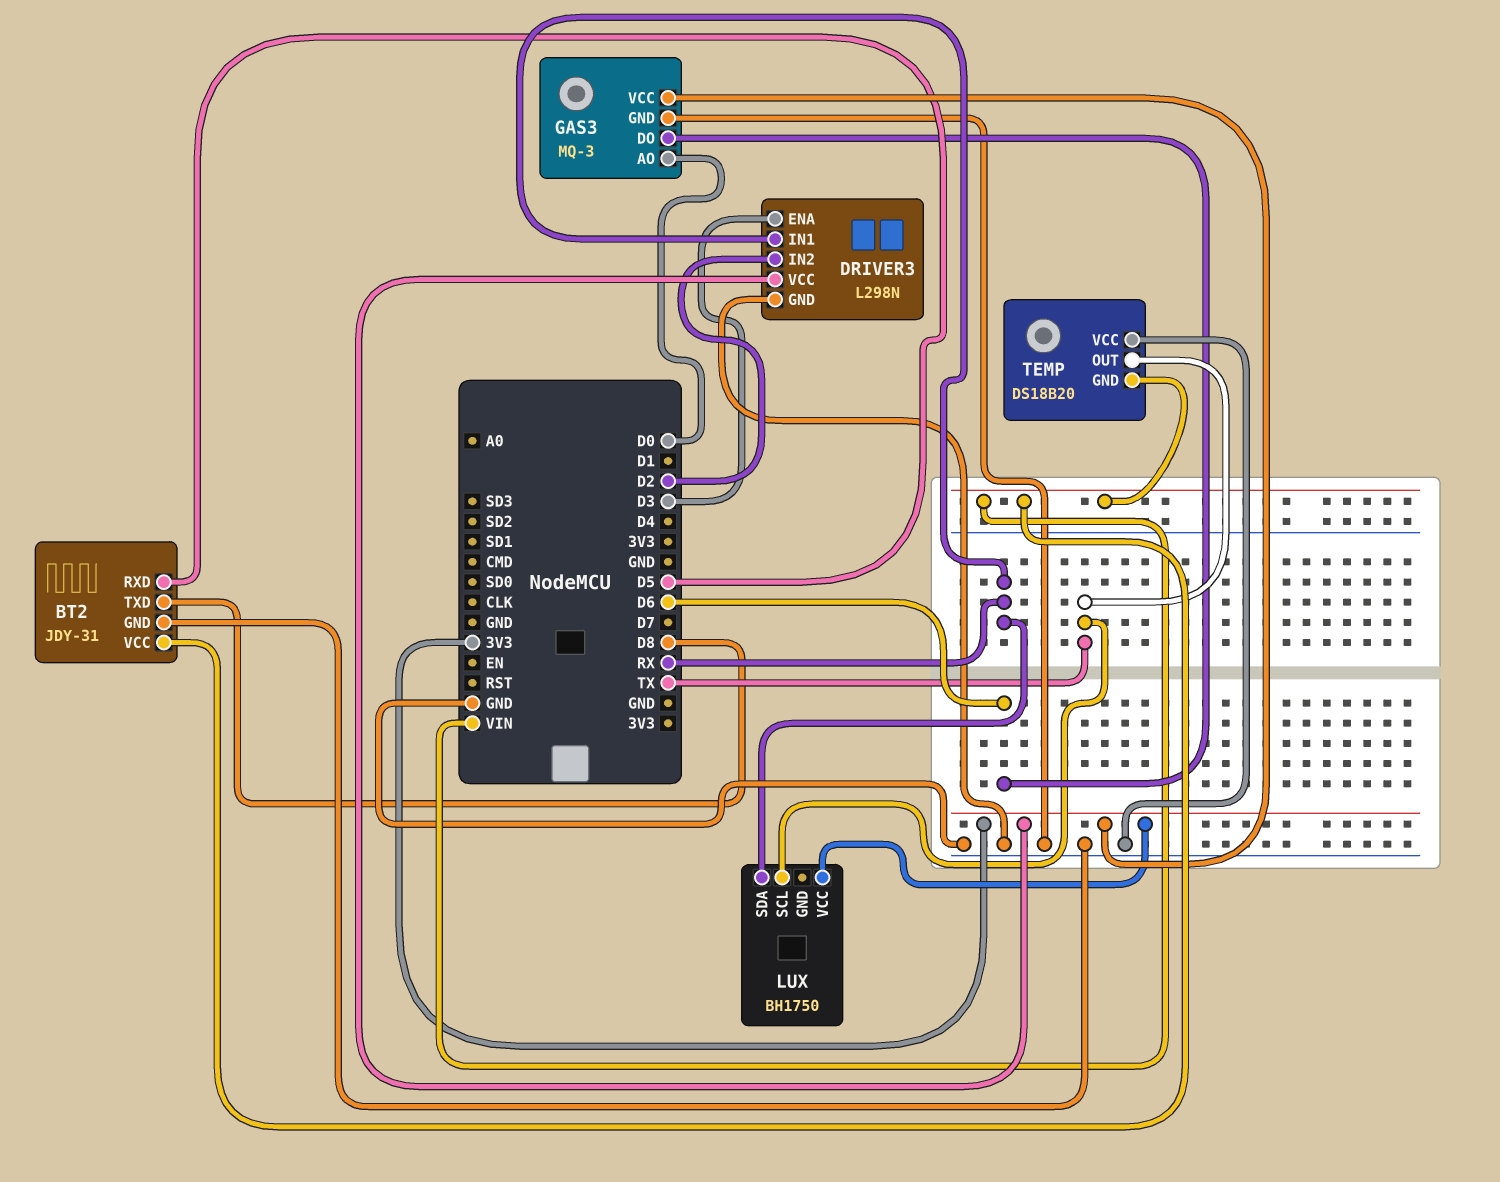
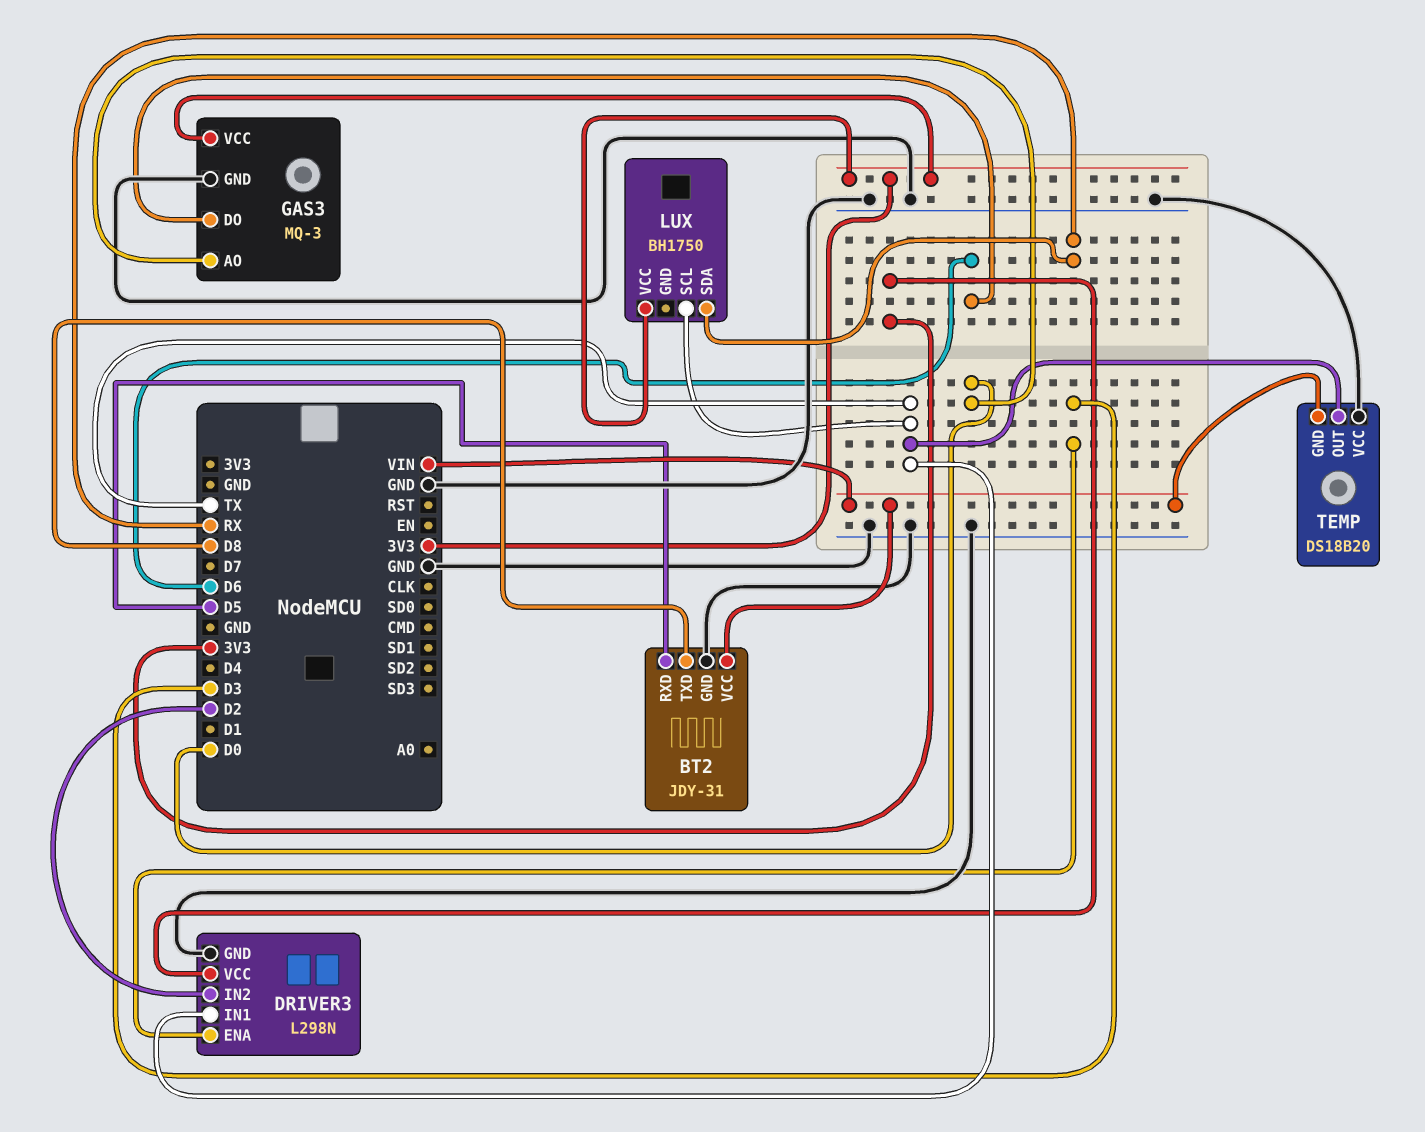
DRIVER3 pin IN1: RX -> TX

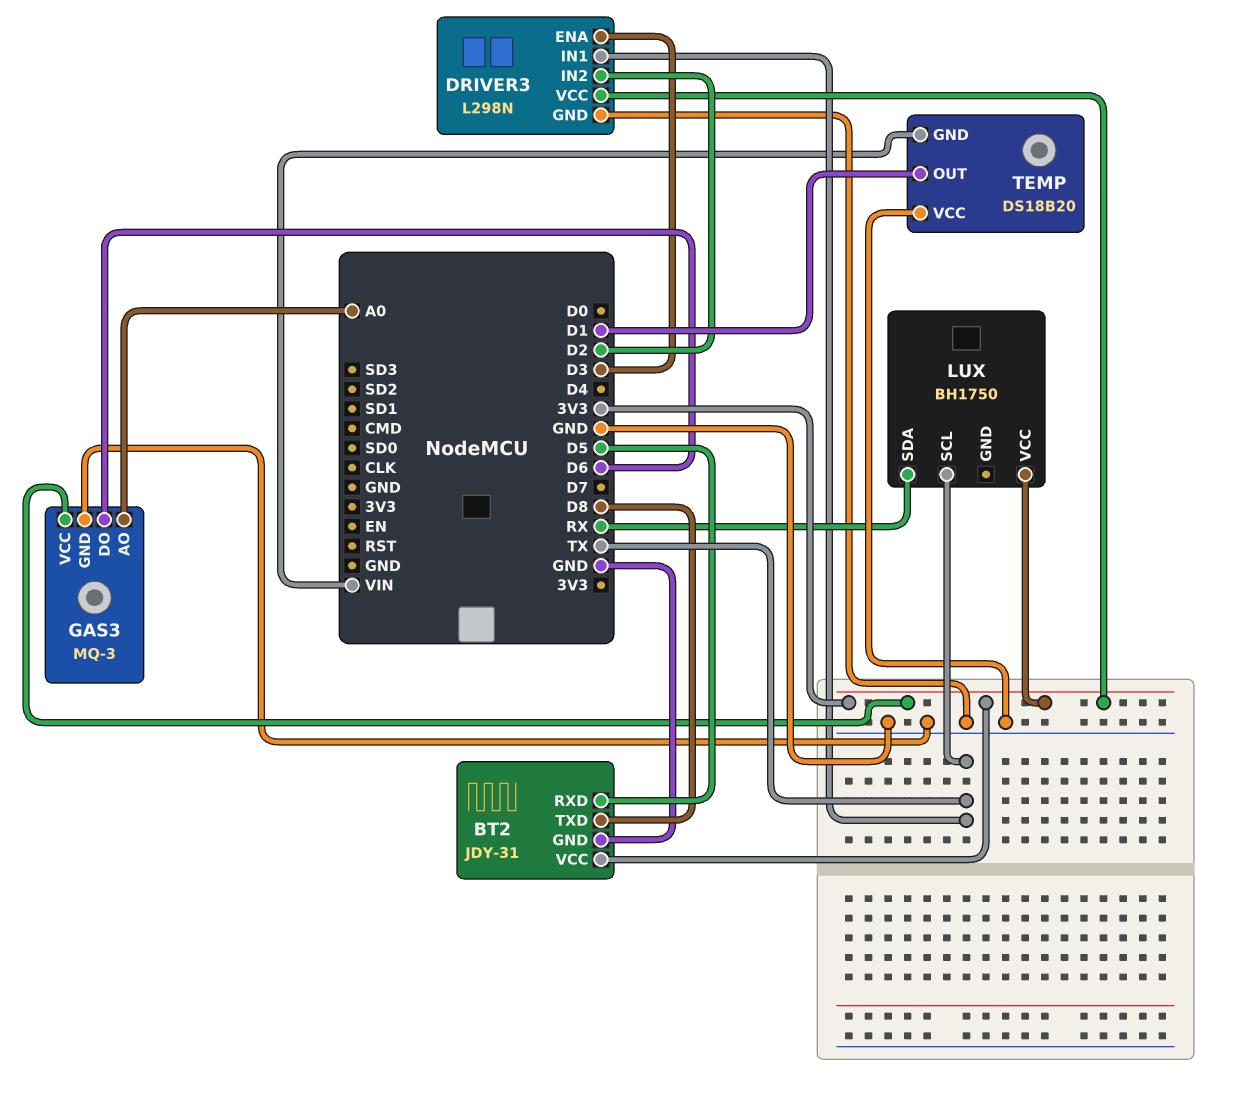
BT2 pin VCC: VIN -> 3V3
GAS3 pin AO: D0 -> A0
TEMP pin OUT: TX -> D1

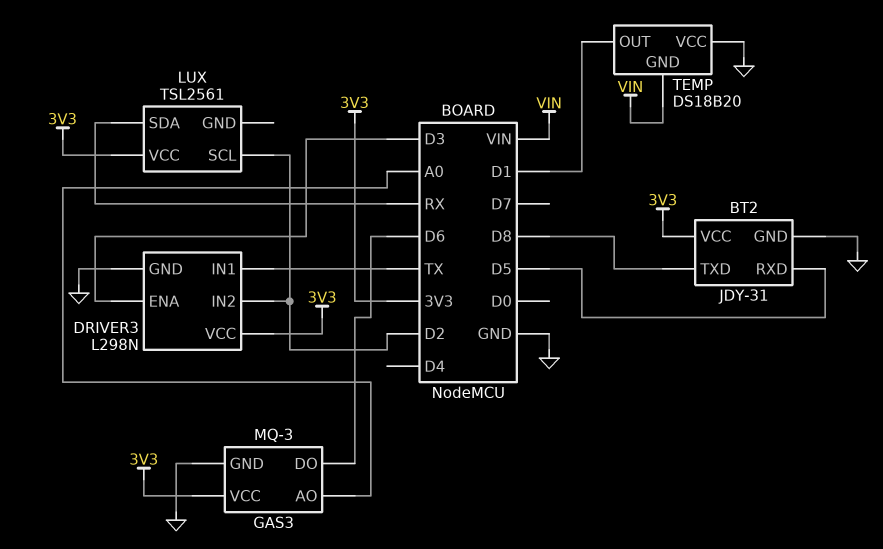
LUX: BH1750 -> TSL2561
LUX pin SCL: TX -> D2

